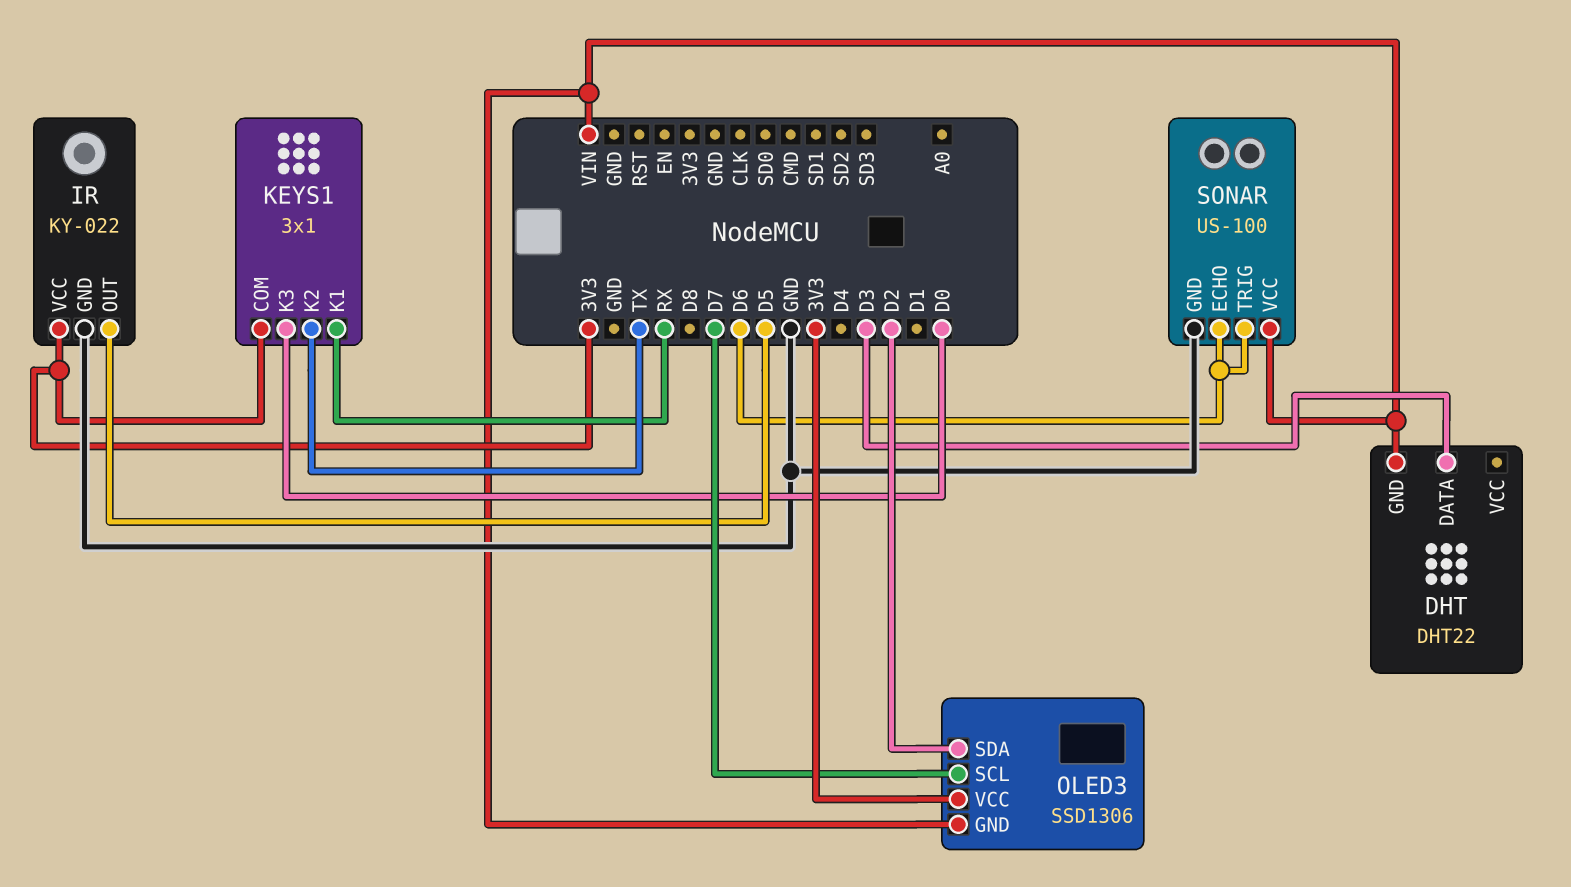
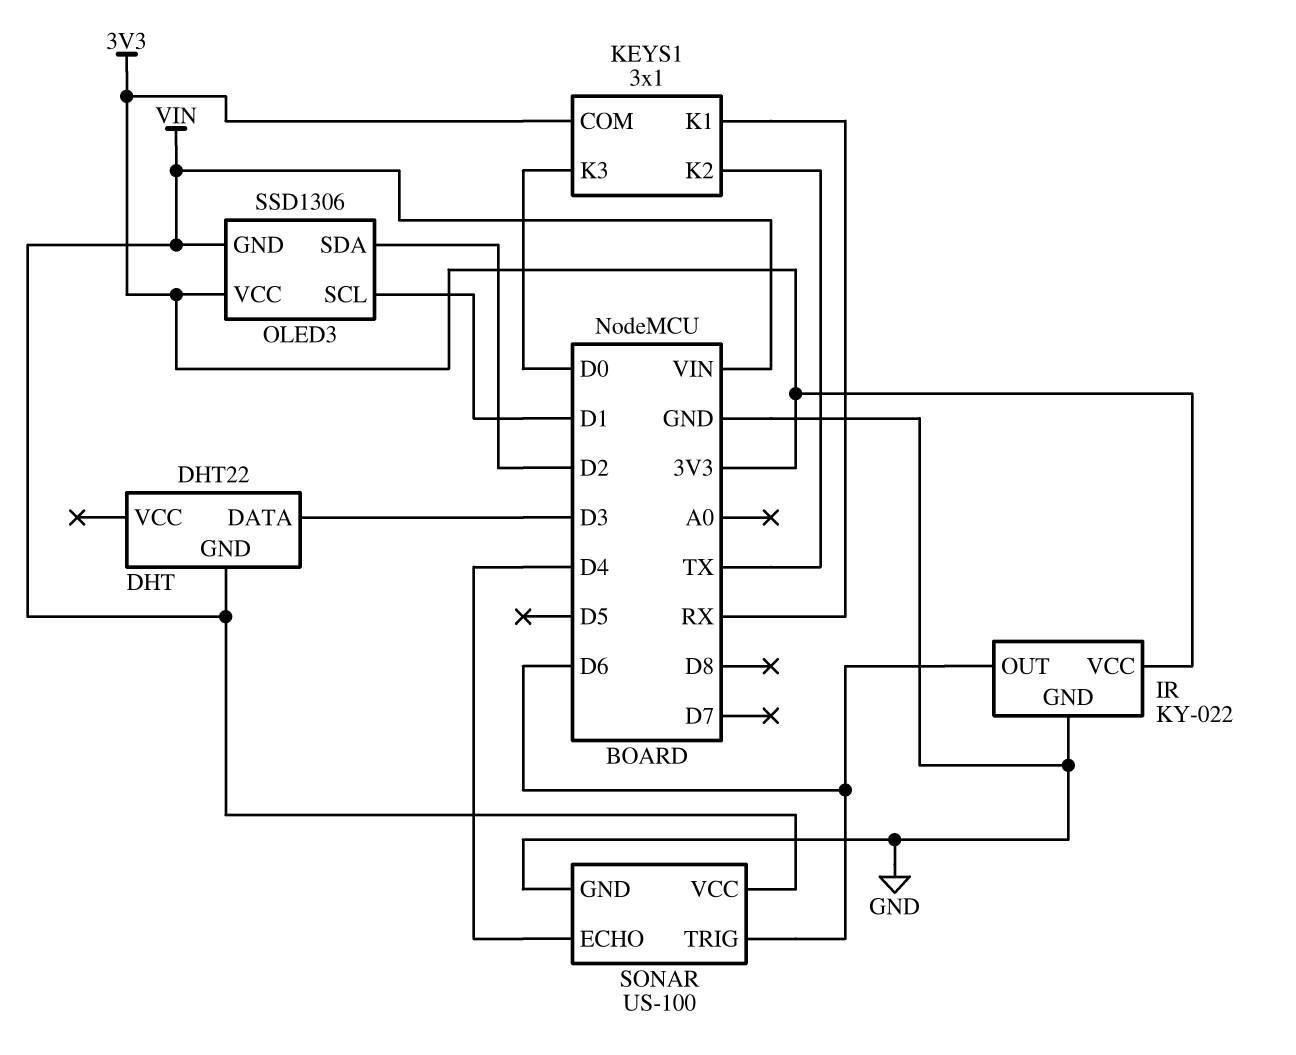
IR pin OUT: D5 -> D6
OLED3 pin SCL: D7 -> D1
SONAR pin ECHO: D6 -> D4

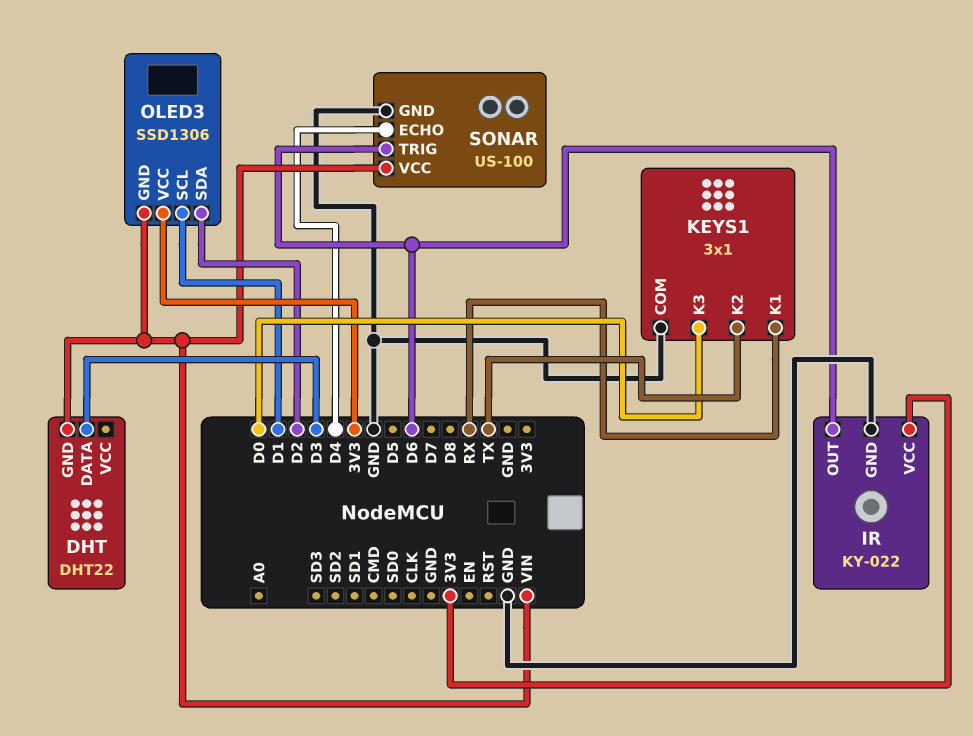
KEYS1 pin COM: 3V3 -> GND

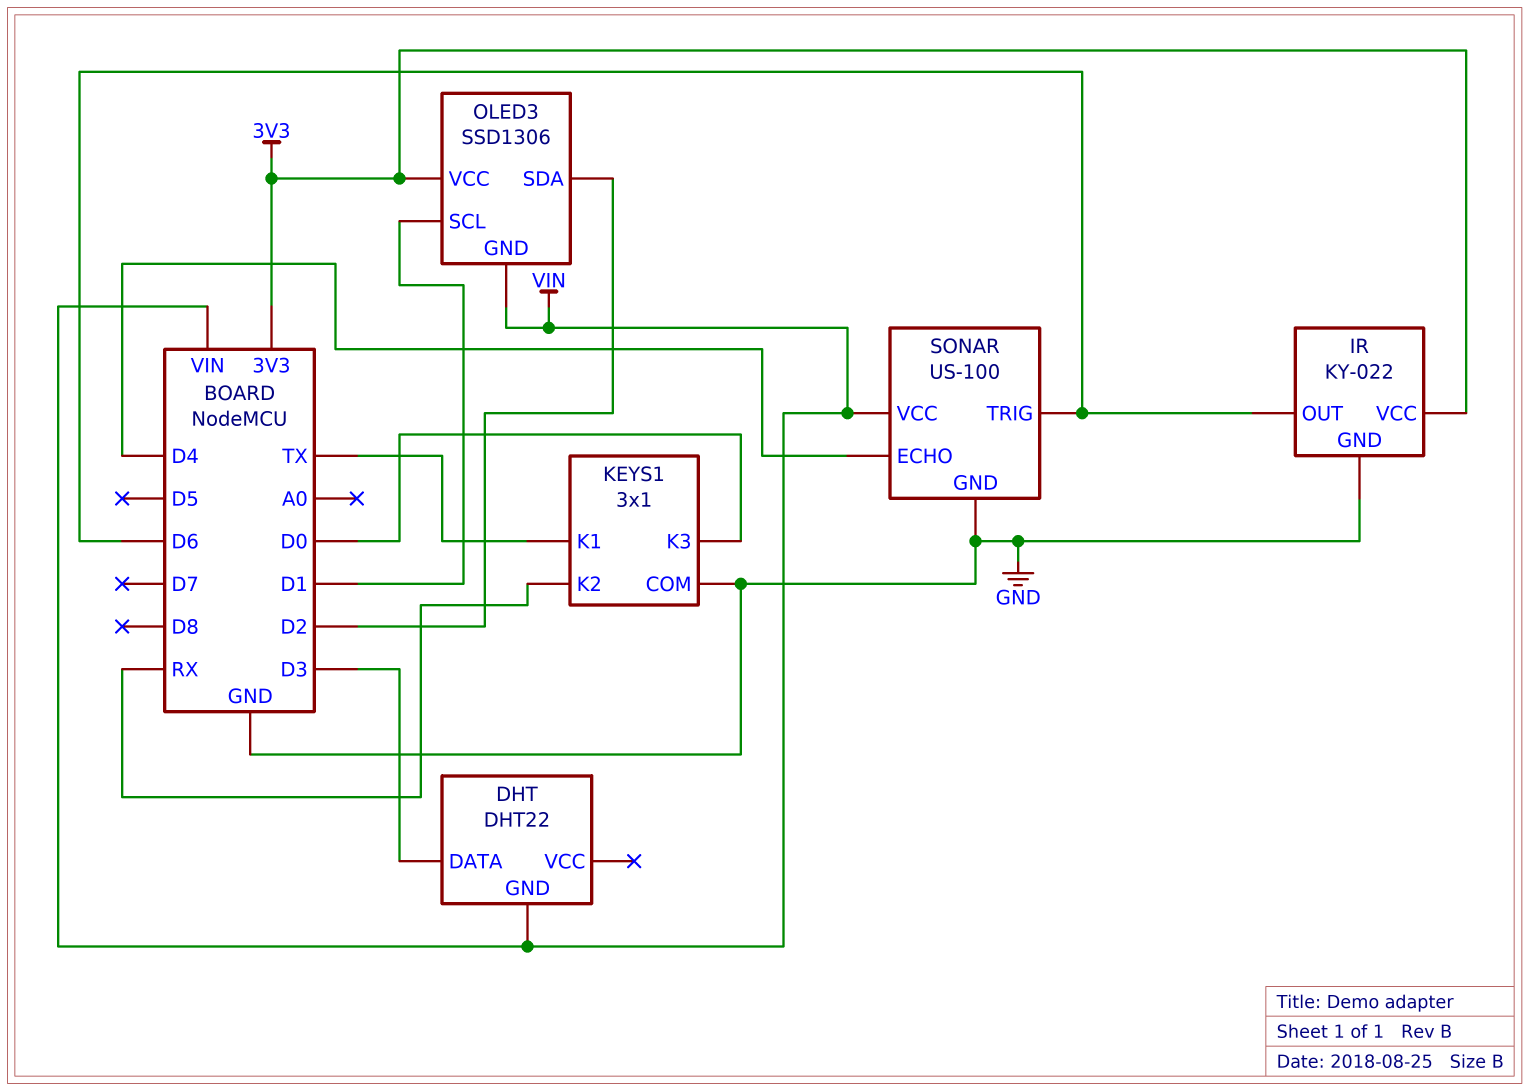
KEYS1 pin K1: RX -> TX
KEYS1 pin K2: TX -> RX

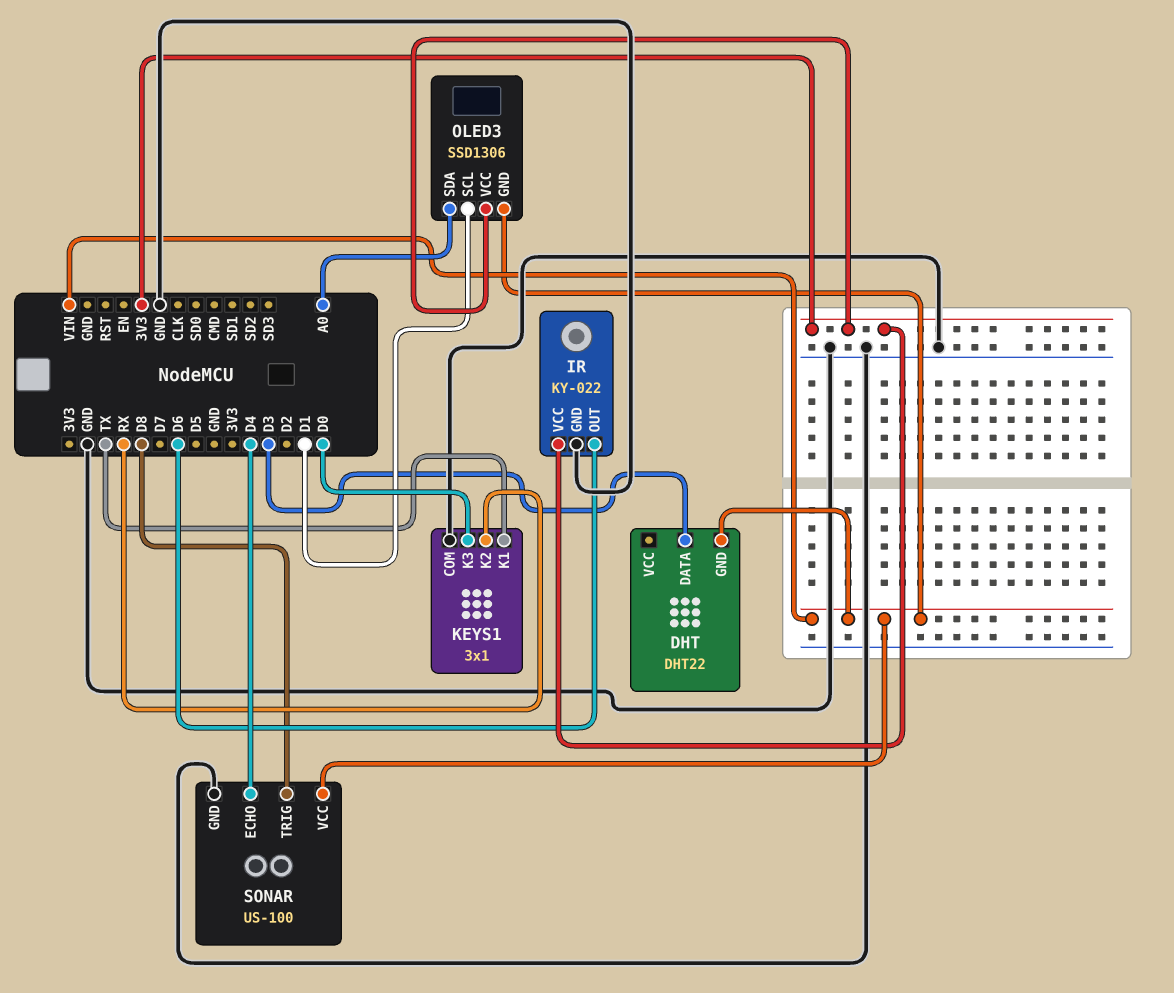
OLED3 pin SDA: D2 -> A0
SONAR pin TRIG: D6 -> D8

